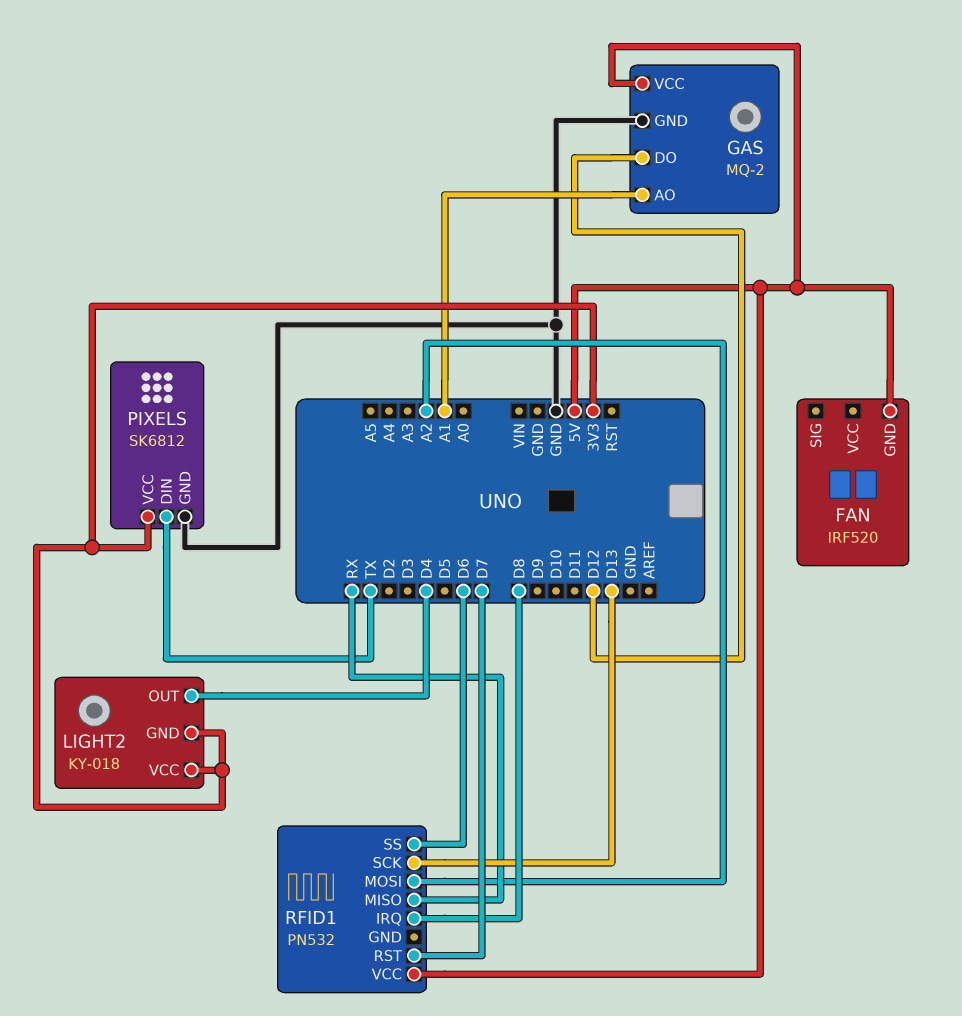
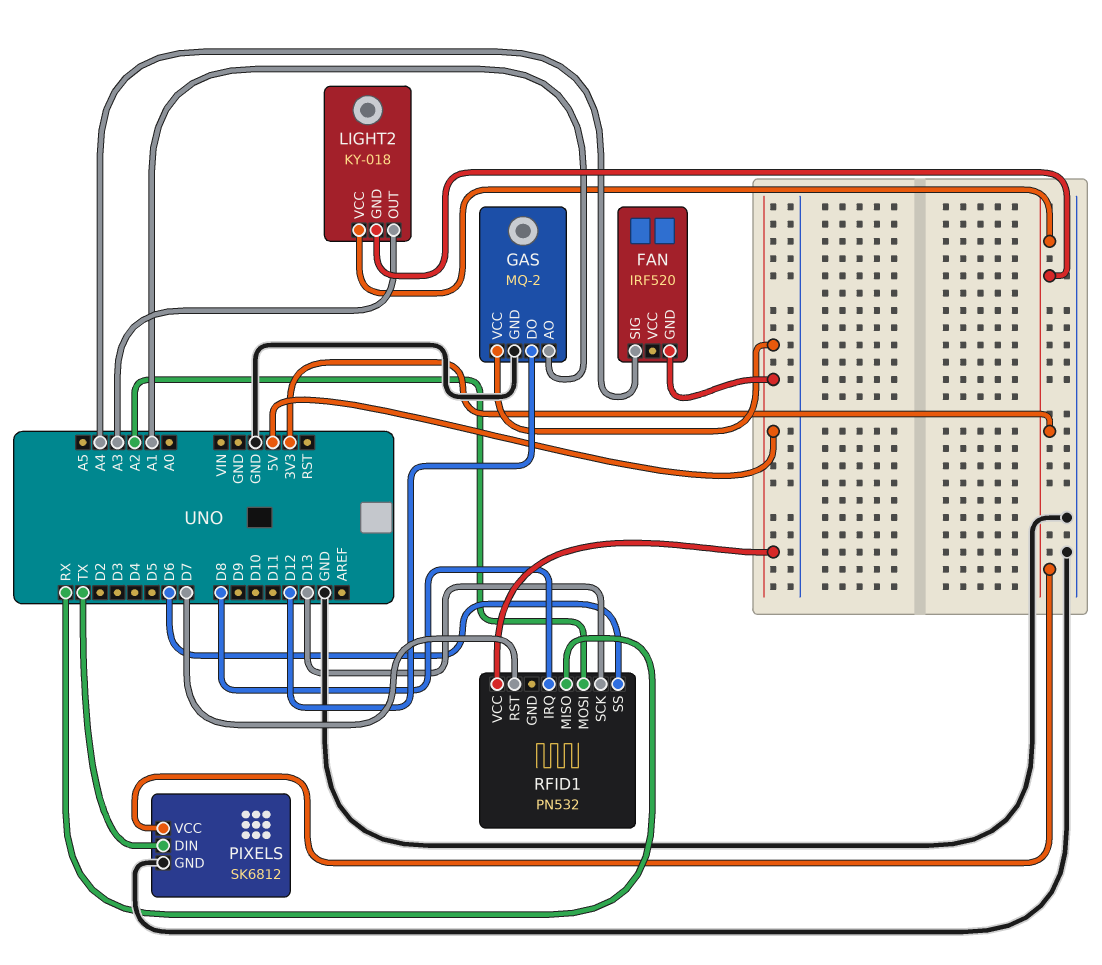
FAN pin SIG: none -> A4
LIGHT2 pin OUT: D4 -> A3

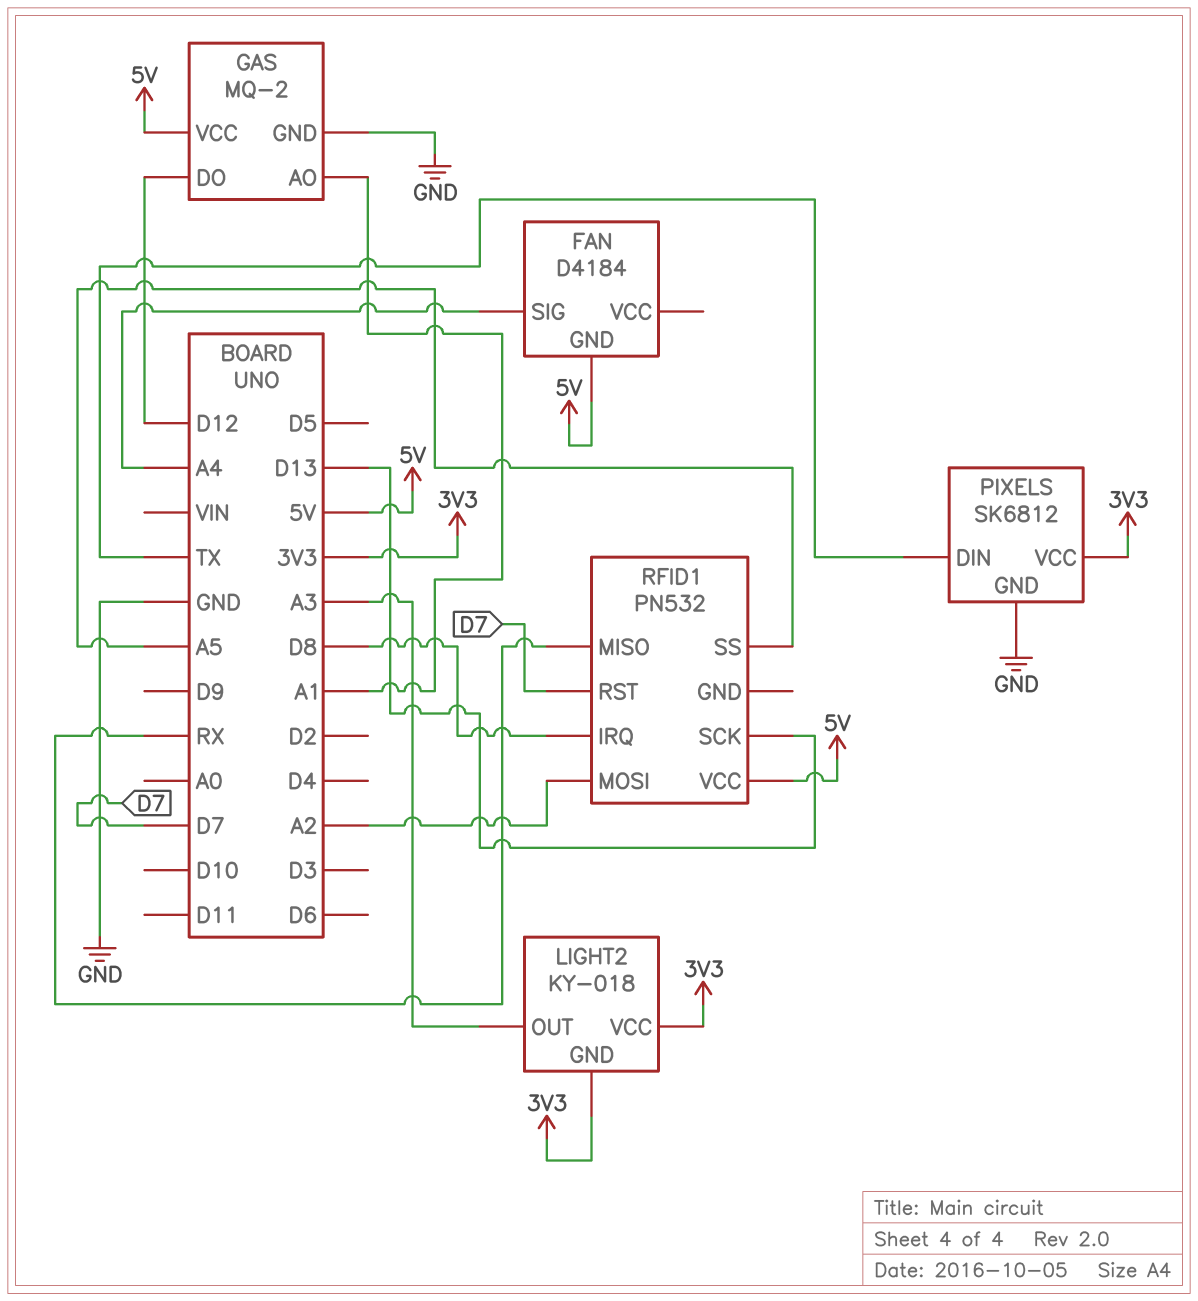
FAN: IRF520 -> D4184
RFID1 pin SS: D6 -> A5

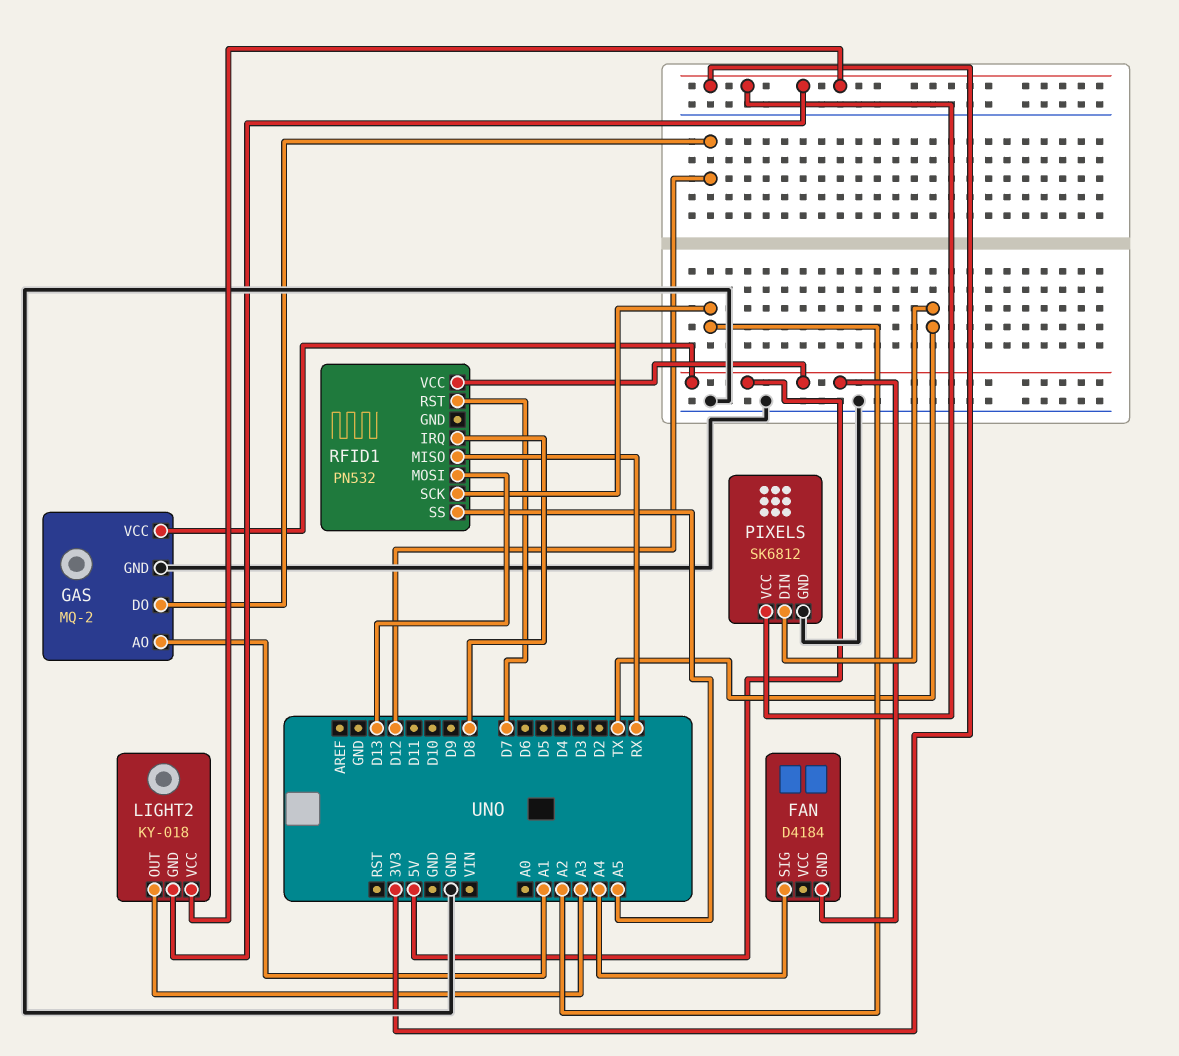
RFID1 pin MOSI: A2 -> D13
RFID1 pin SCK: D13 -> A2

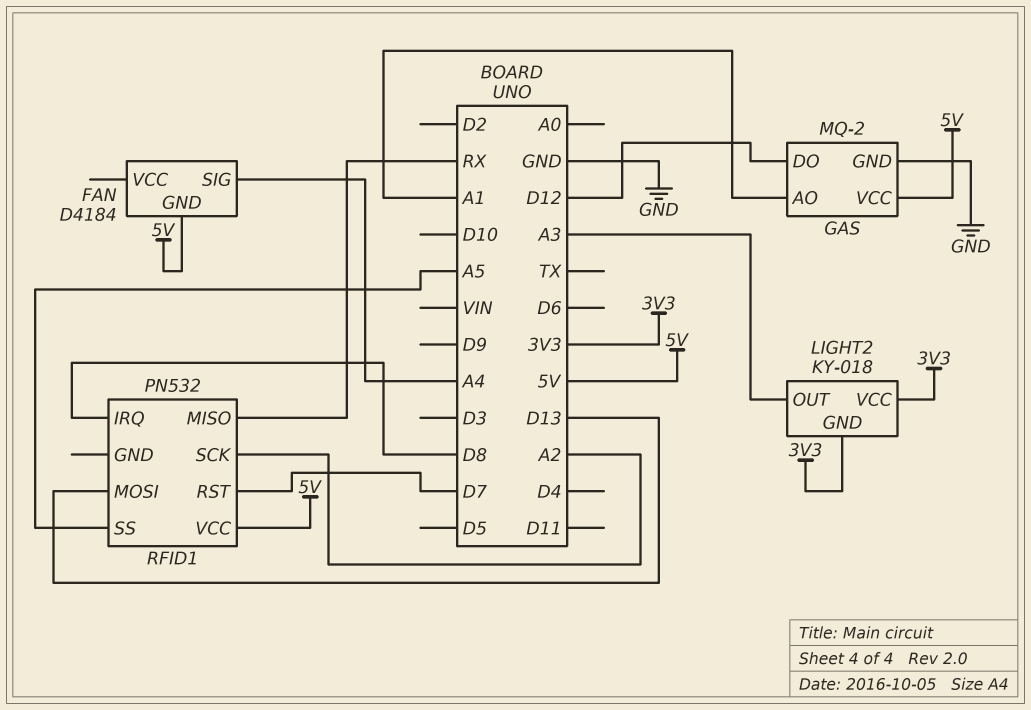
PIXELS: SK6812 -> none
PIXELS pin DIN: TX -> none
PIXELS pin GND: GND -> none
PIXELS pin VCC: 3V3 -> none

